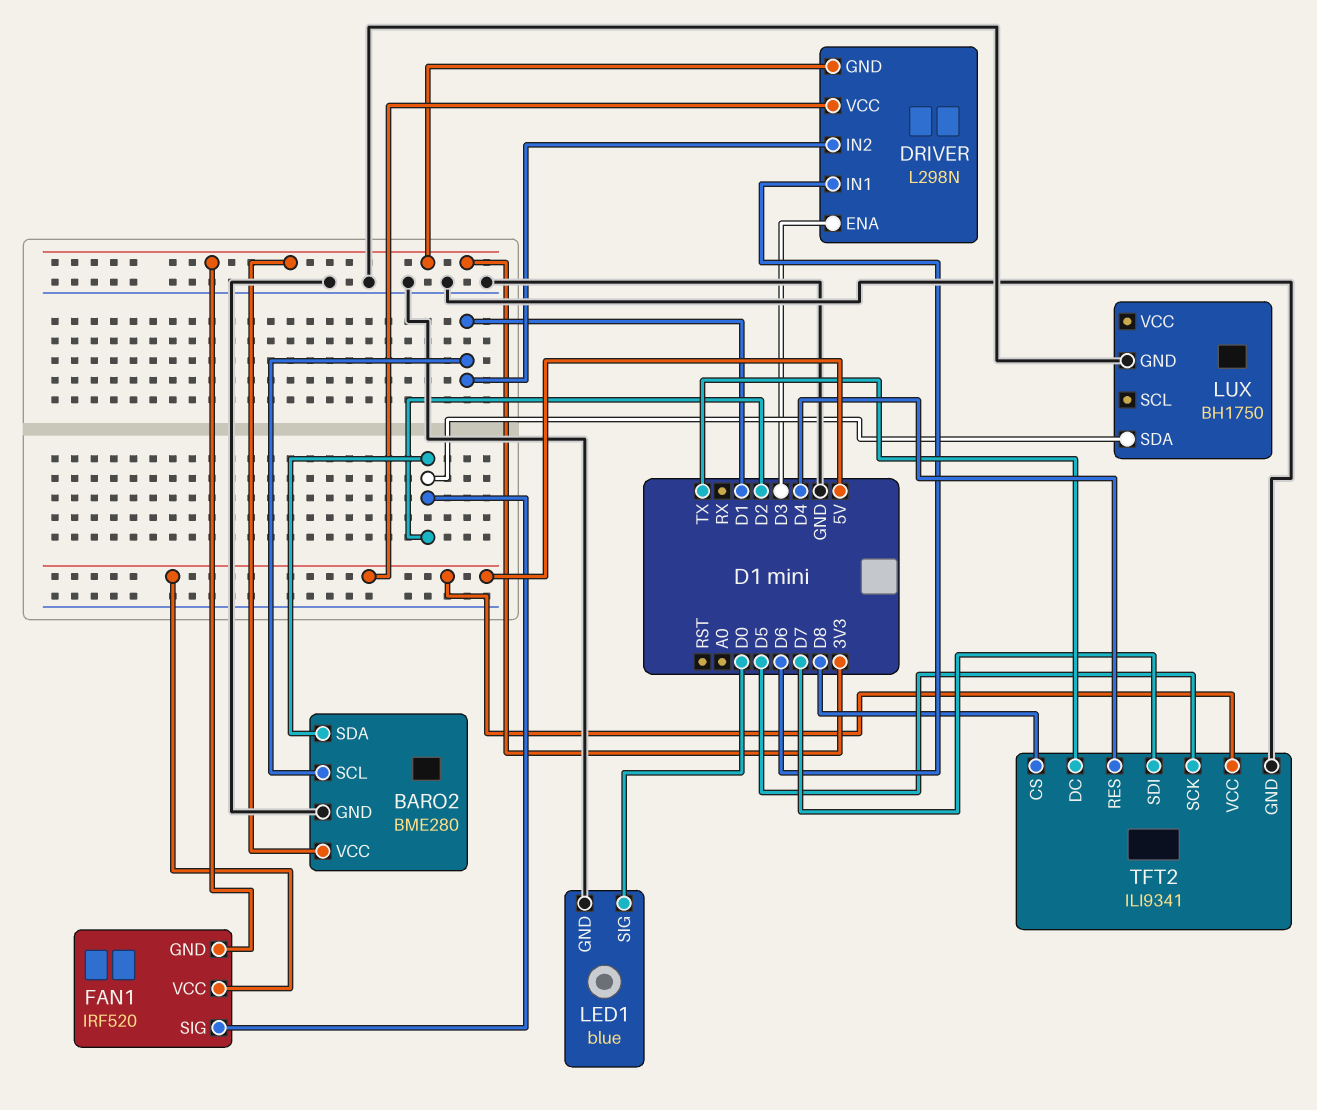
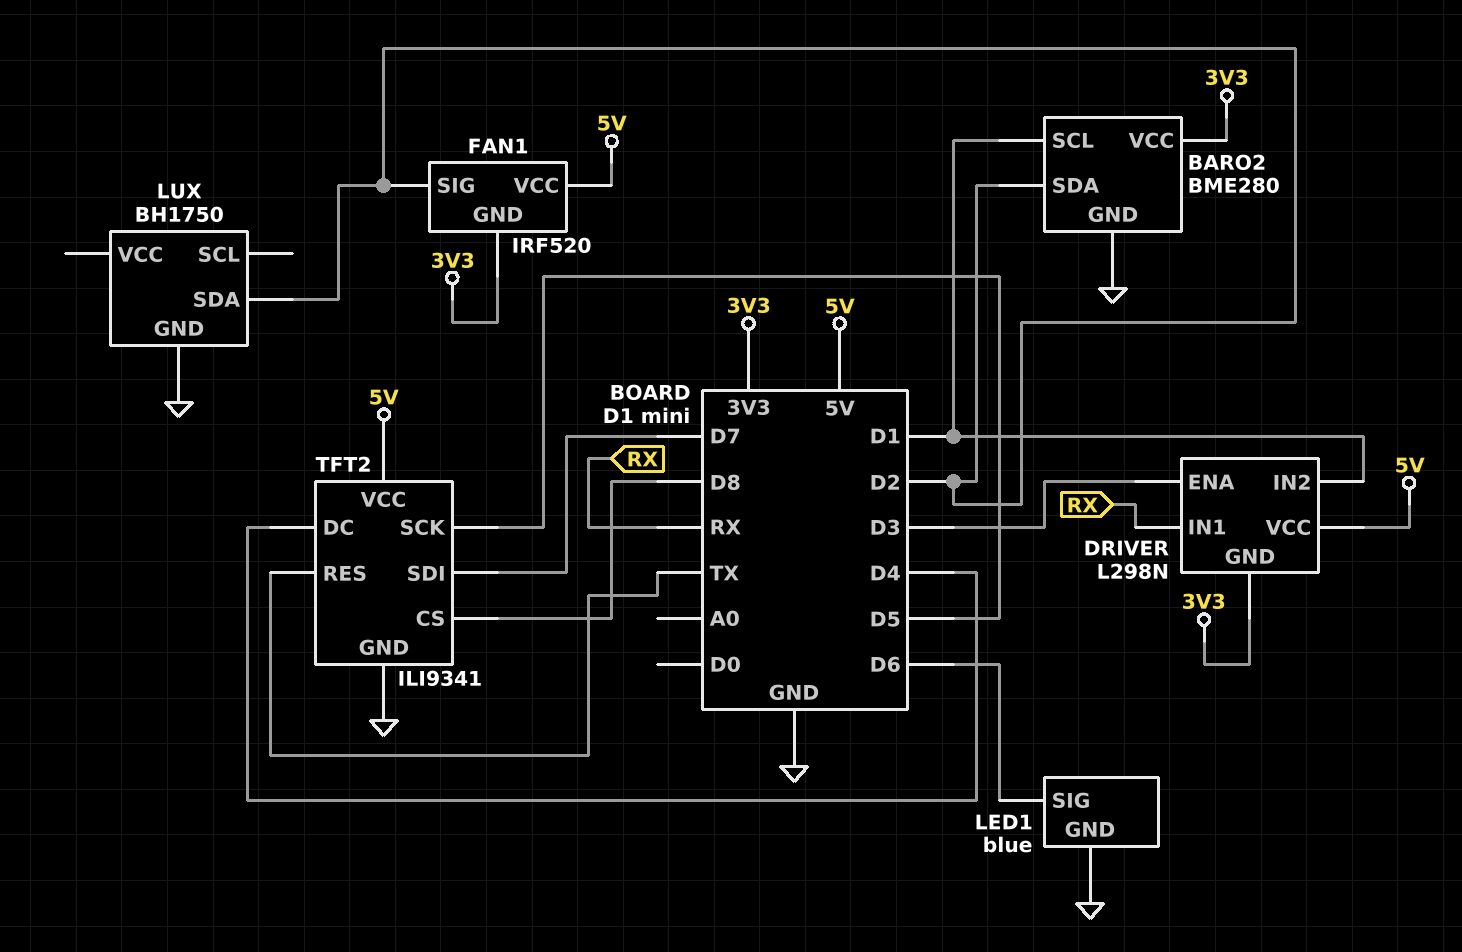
DRIVER pin IN1: D6 -> RX
LED1 pin SIG: D0 -> D6
TFT2 pin DC: TX -> D4
TFT2 pin RES: D4 -> TX

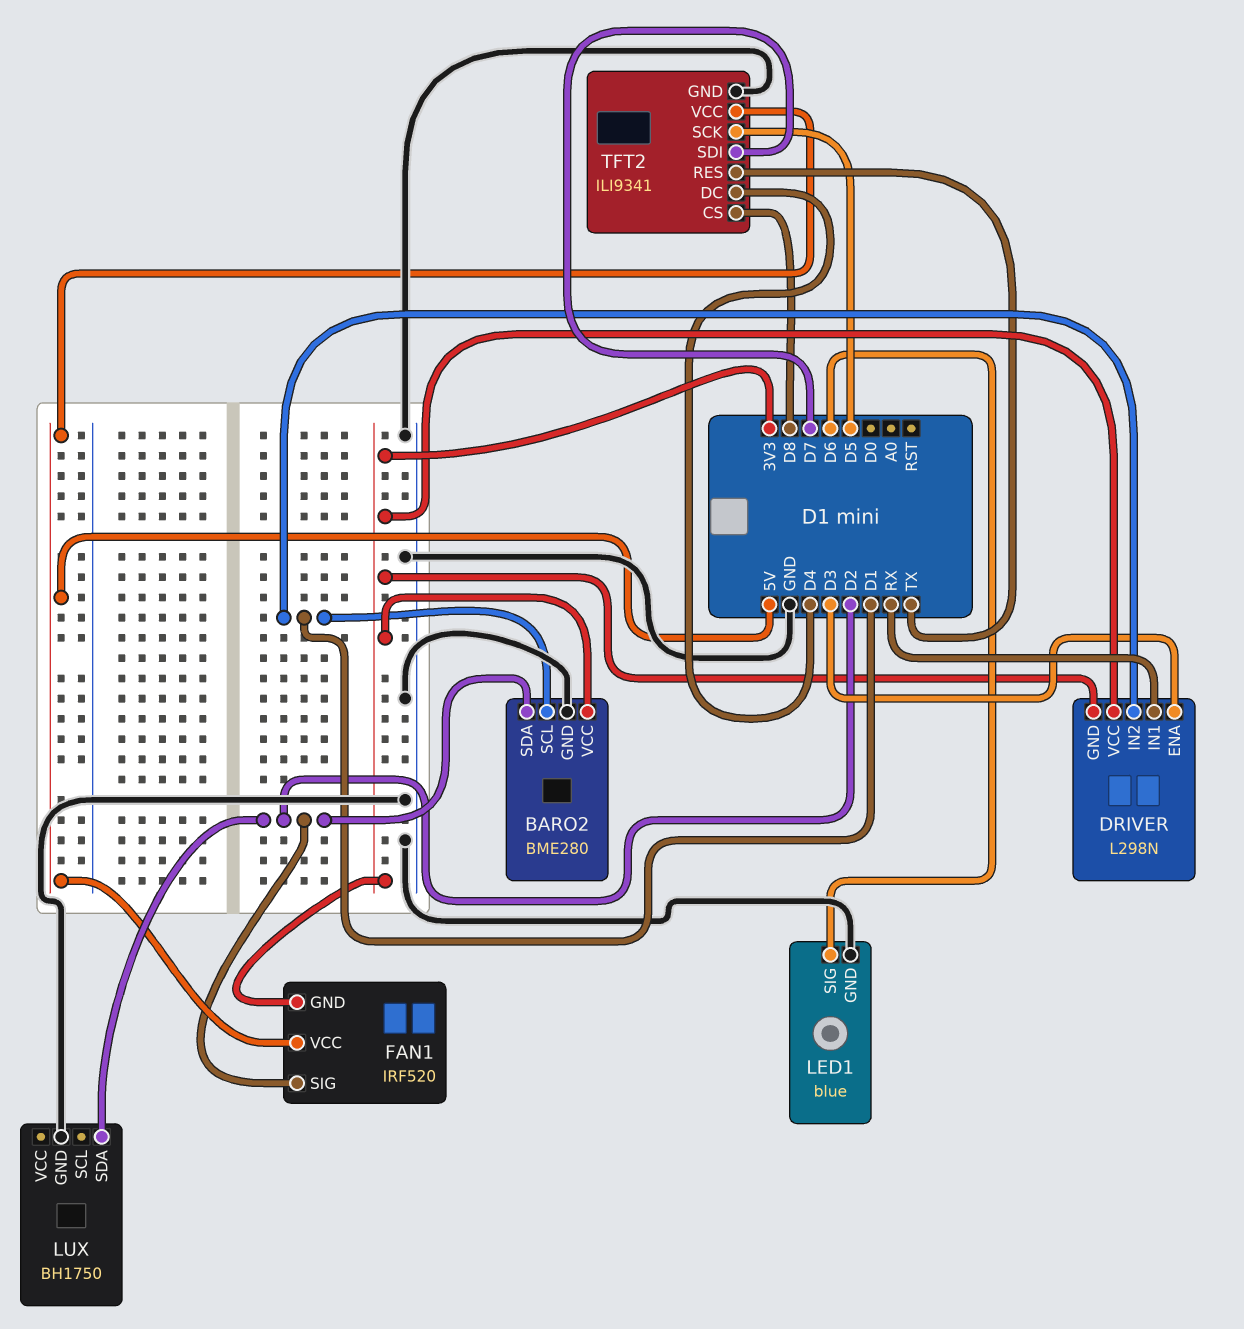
DRIVER pin VCC: 5V -> 3V3

